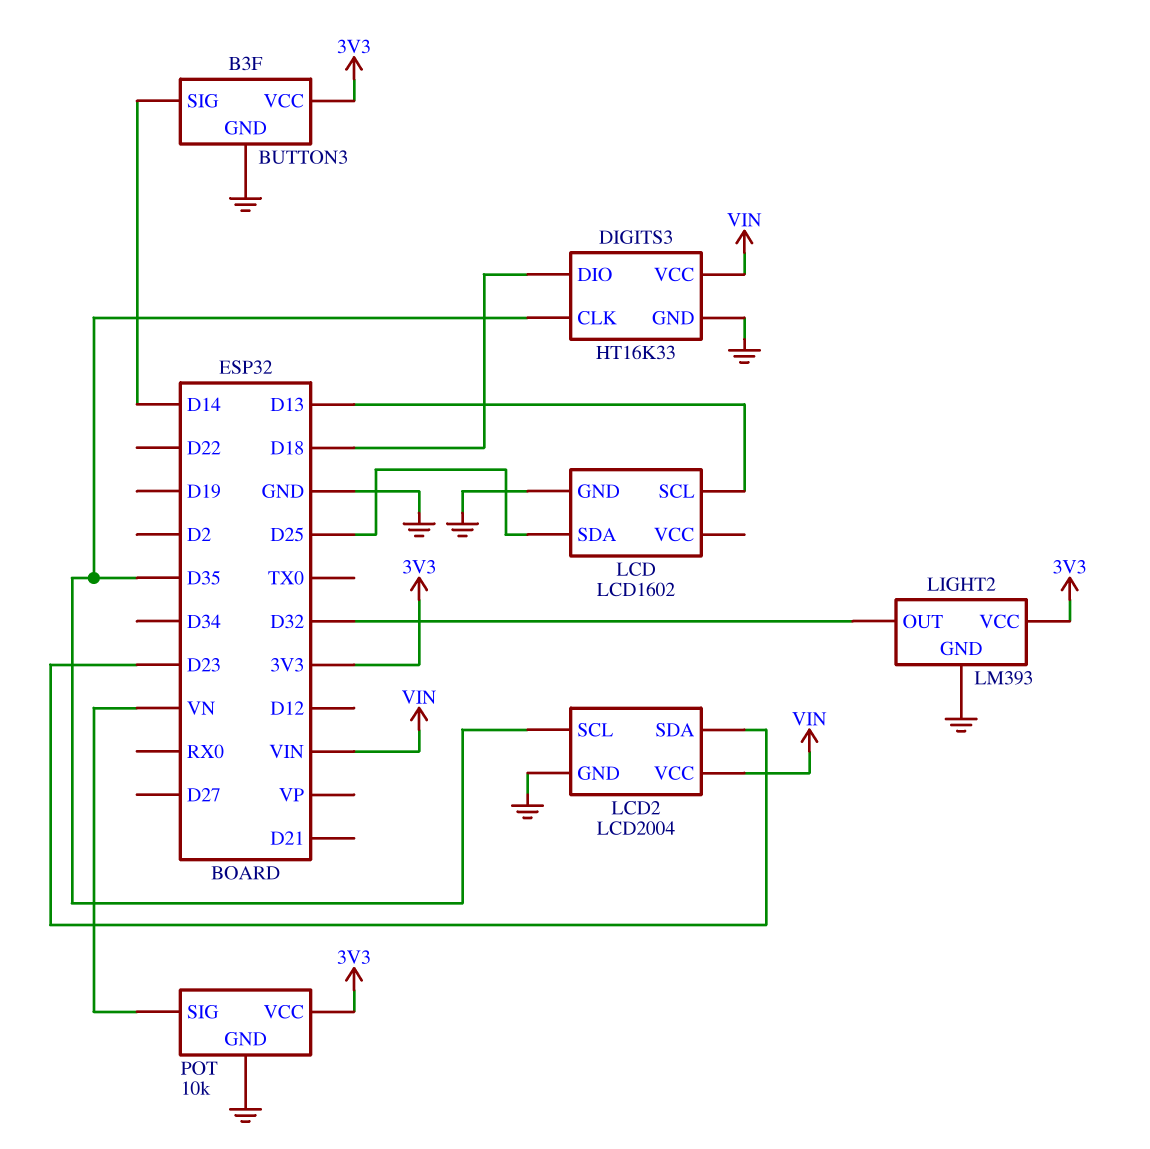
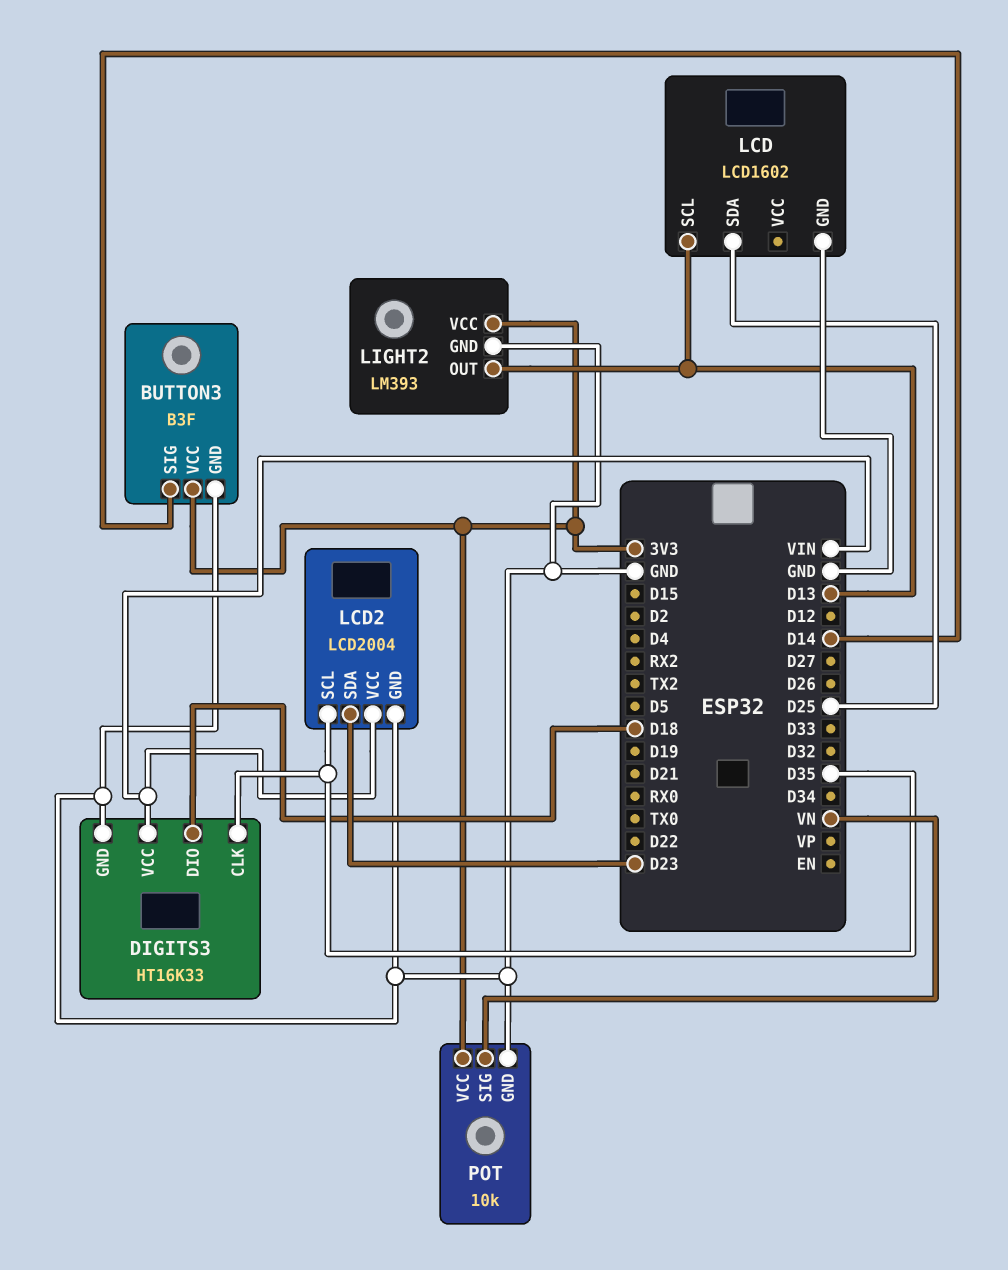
LIGHT2 pin OUT: D32 -> D13

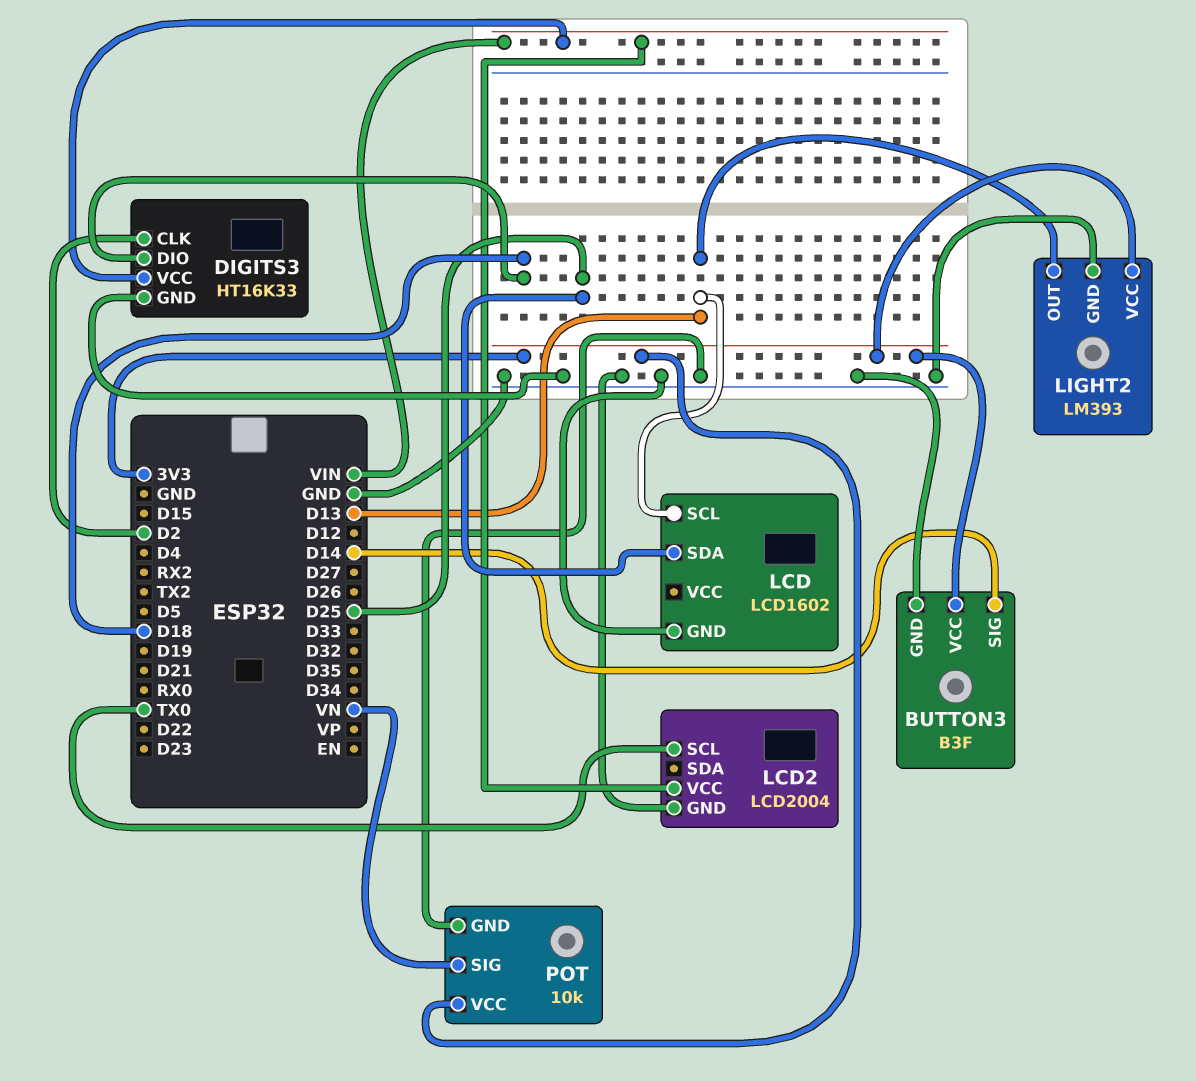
DIGITS3 pin CLK: D35 -> D2
LCD2 pin SCL: D35 -> TX0
LCD2 pin SDA: D23 -> none

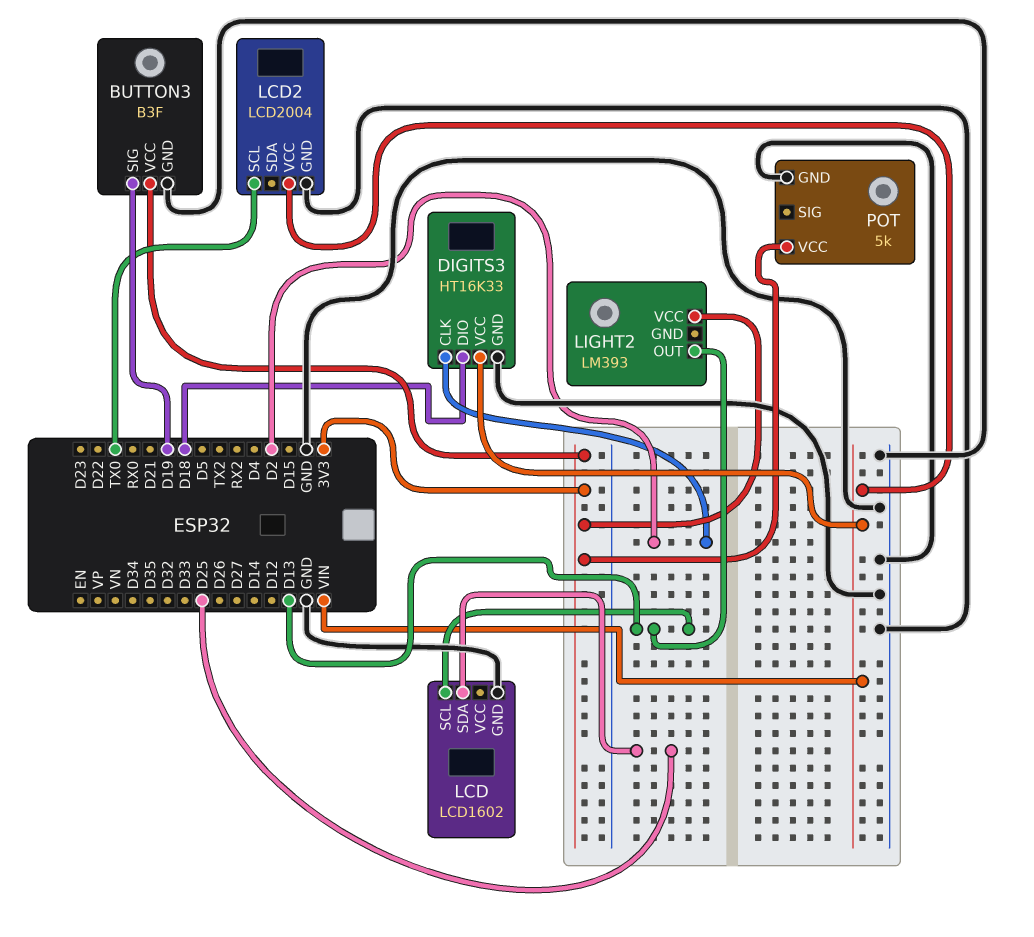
BUTTON3 pin SIG: D14 -> D19
LIGHT2 pin GND: GND -> none
POT: 10k -> 5k
POT pin SIG: VN -> none

